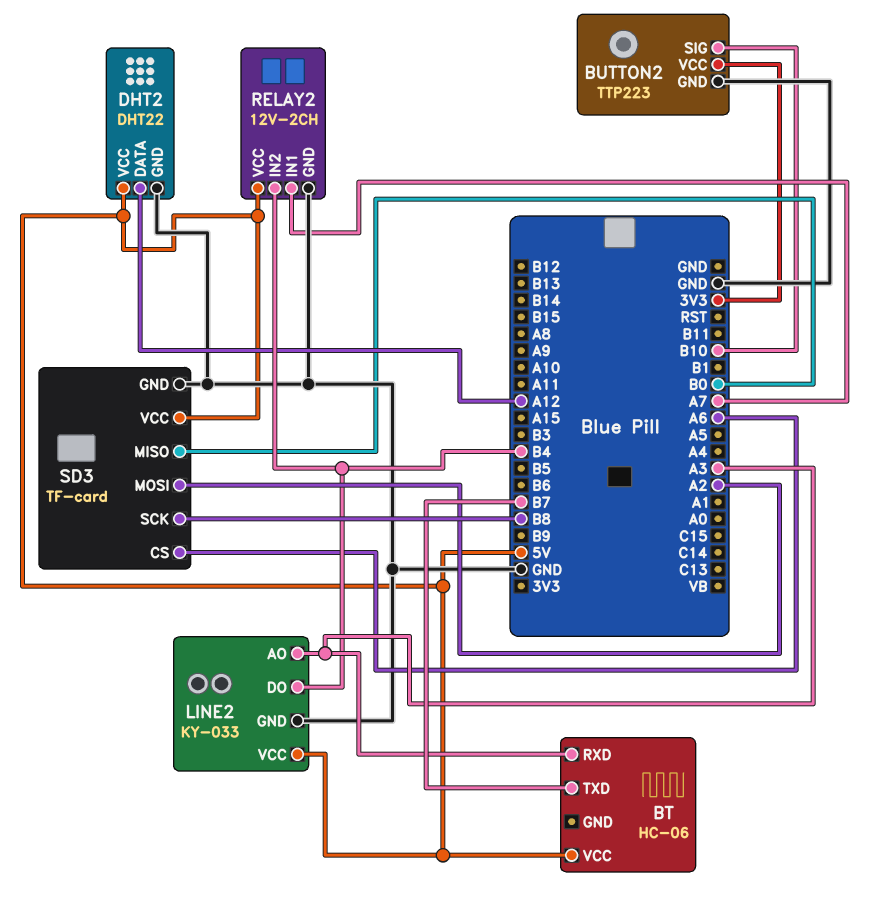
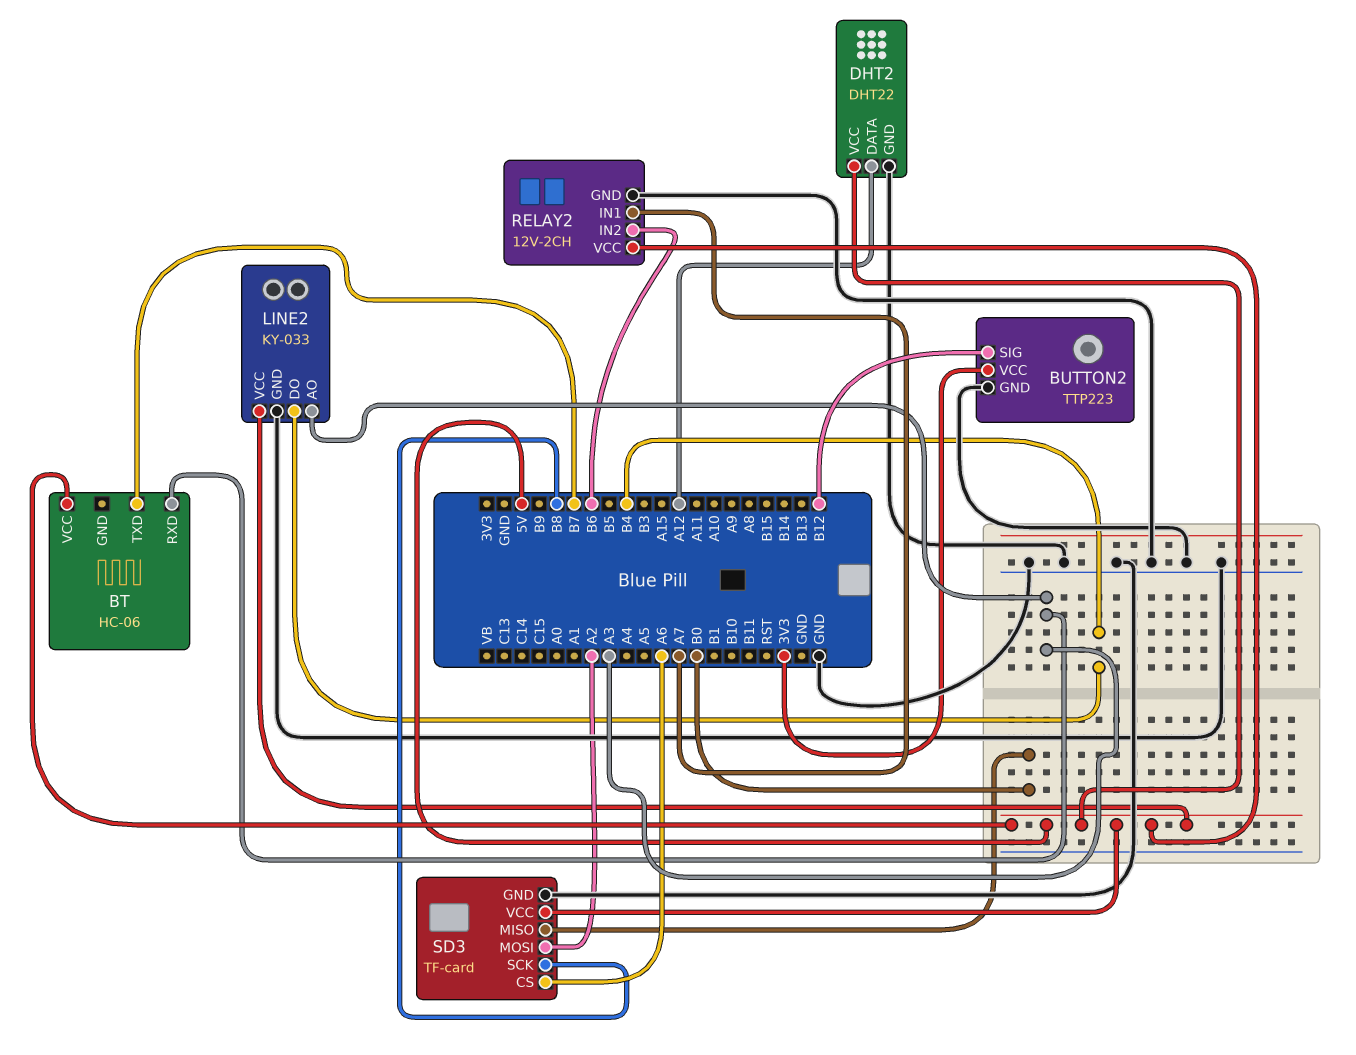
BUTTON2 pin SIG: B10 -> B12
RELAY2 pin IN2: B4 -> B6

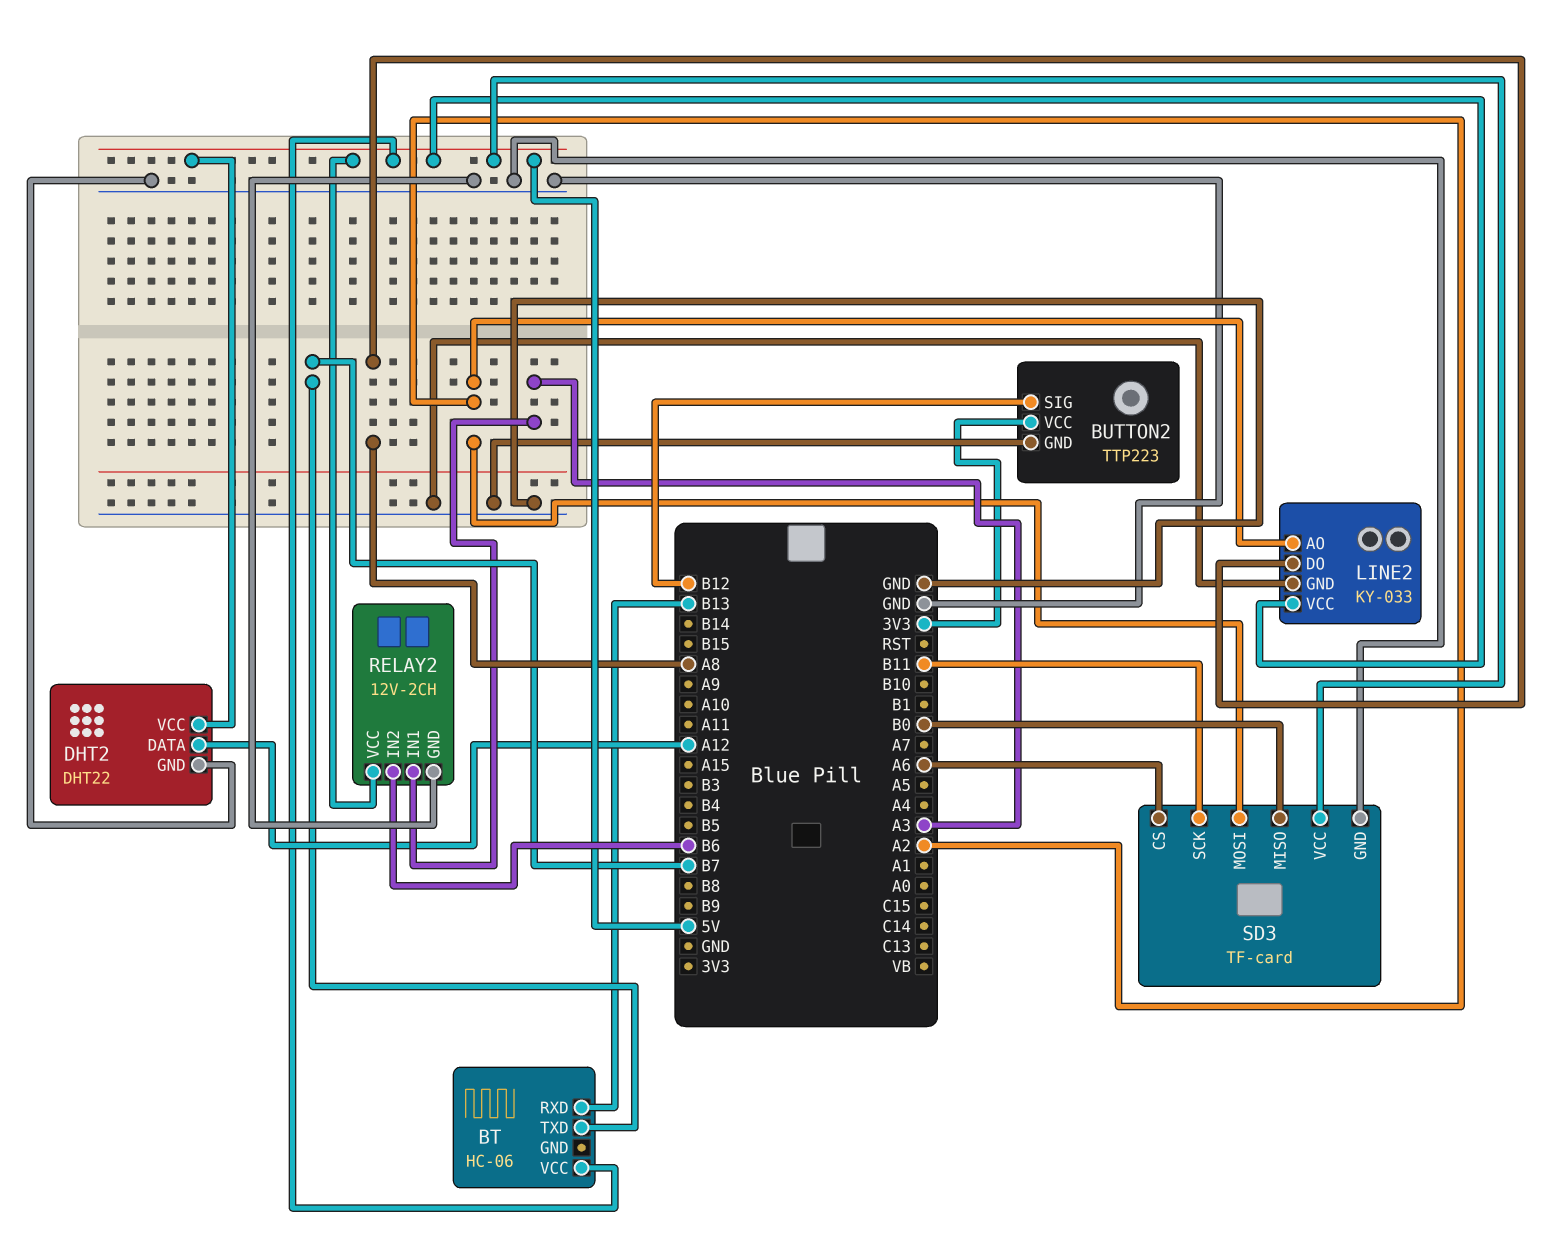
BT pin RXD: A3 -> B13
LINE2 pin AO: A3 -> A2
LINE2 pin DO: B4 -> A8
RELAY2 pin IN1: A7 -> A3
SD3 pin SCK: B8 -> B11

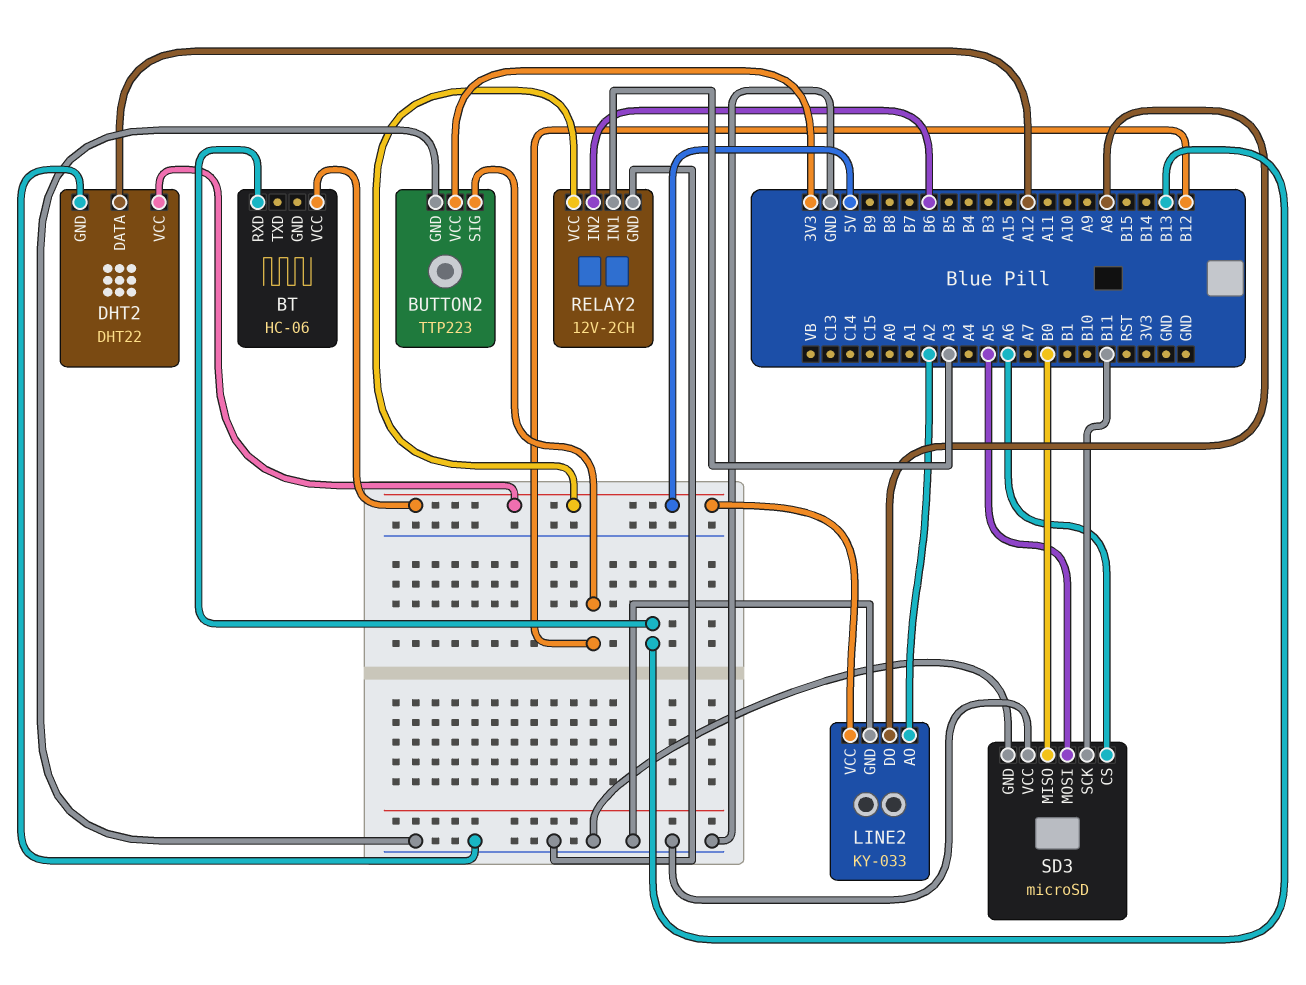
BT pin TXD: B7 -> none
SD3: TF-card -> microSD
SD3 pin MOSI: A2 -> A5
SD3 pin VCC: 5V -> GND

